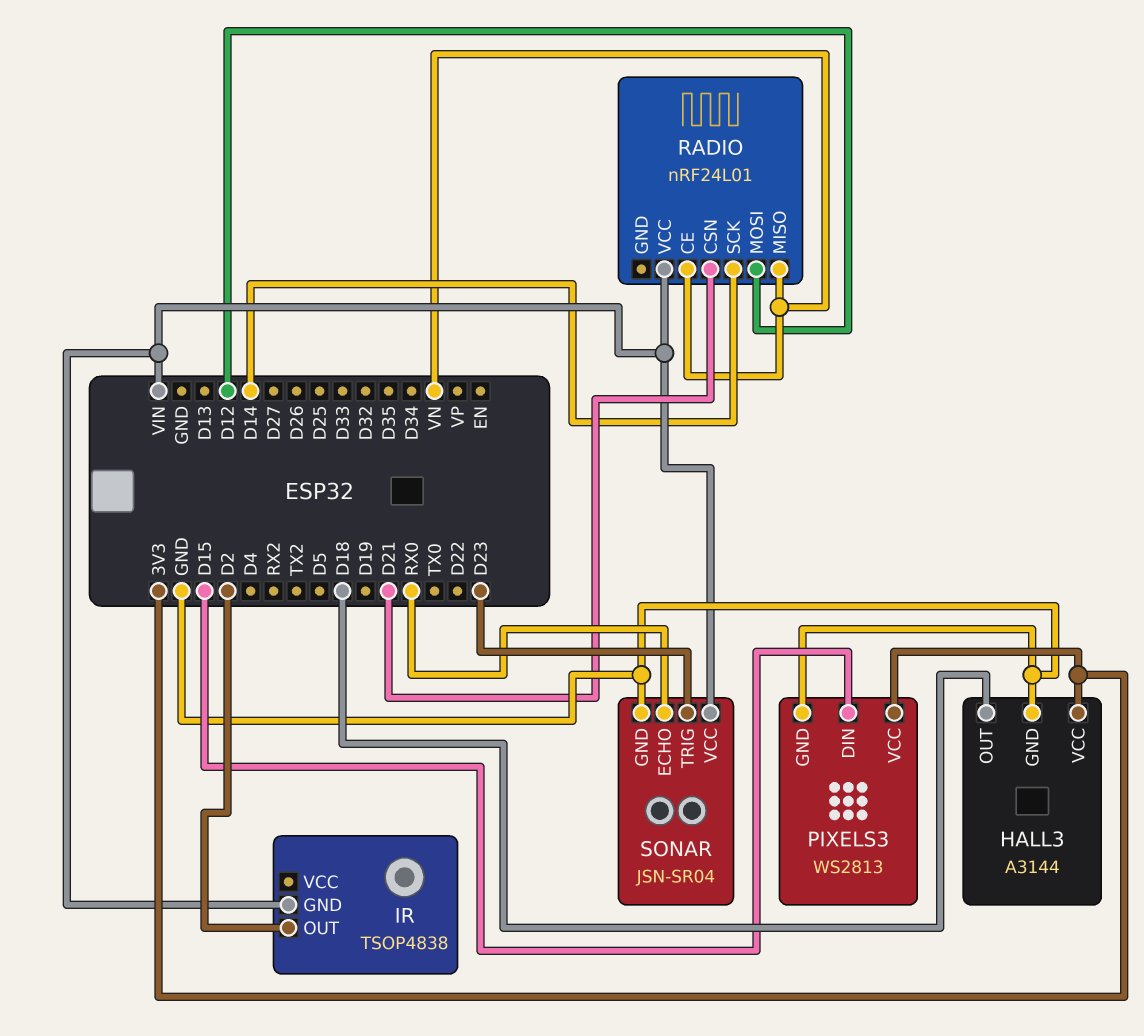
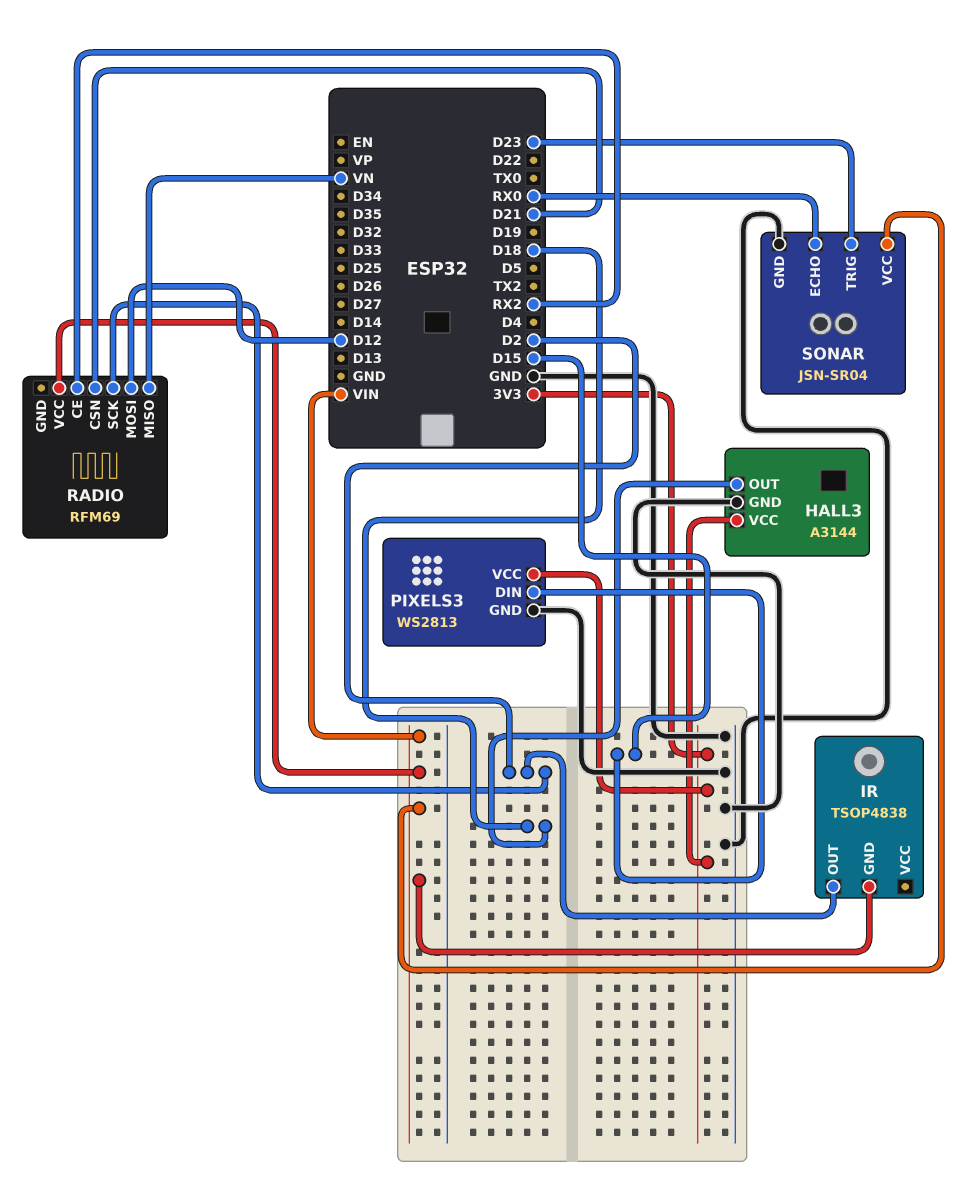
RADIO: nRF24L01 -> RFM69
RADIO pin CE: VN -> RX2
RADIO pin SCK: D14 -> D2

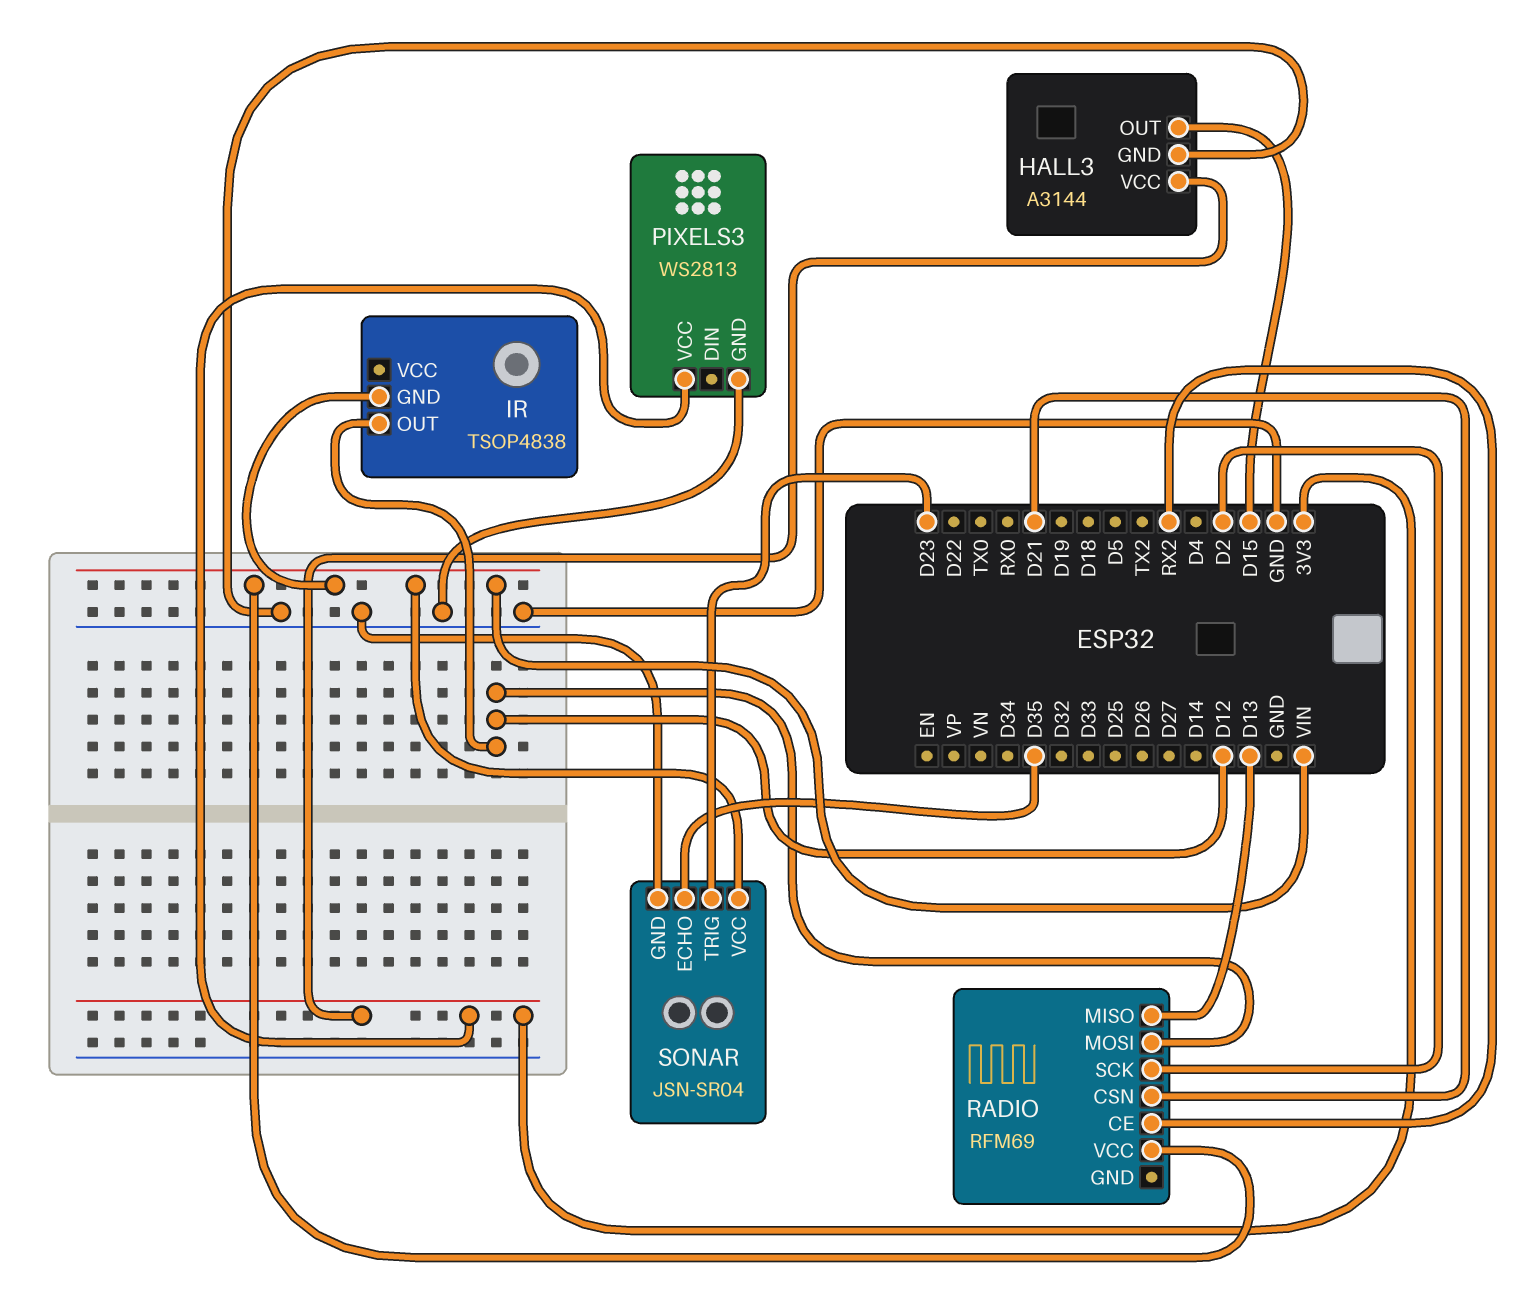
HALL3 pin OUT: D18 -> D15
IR pin OUT: D2 -> D12
PIXELS3 pin DIN: D15 -> none
RADIO pin MISO: VN -> D13
SONAR pin ECHO: RX0 -> D35

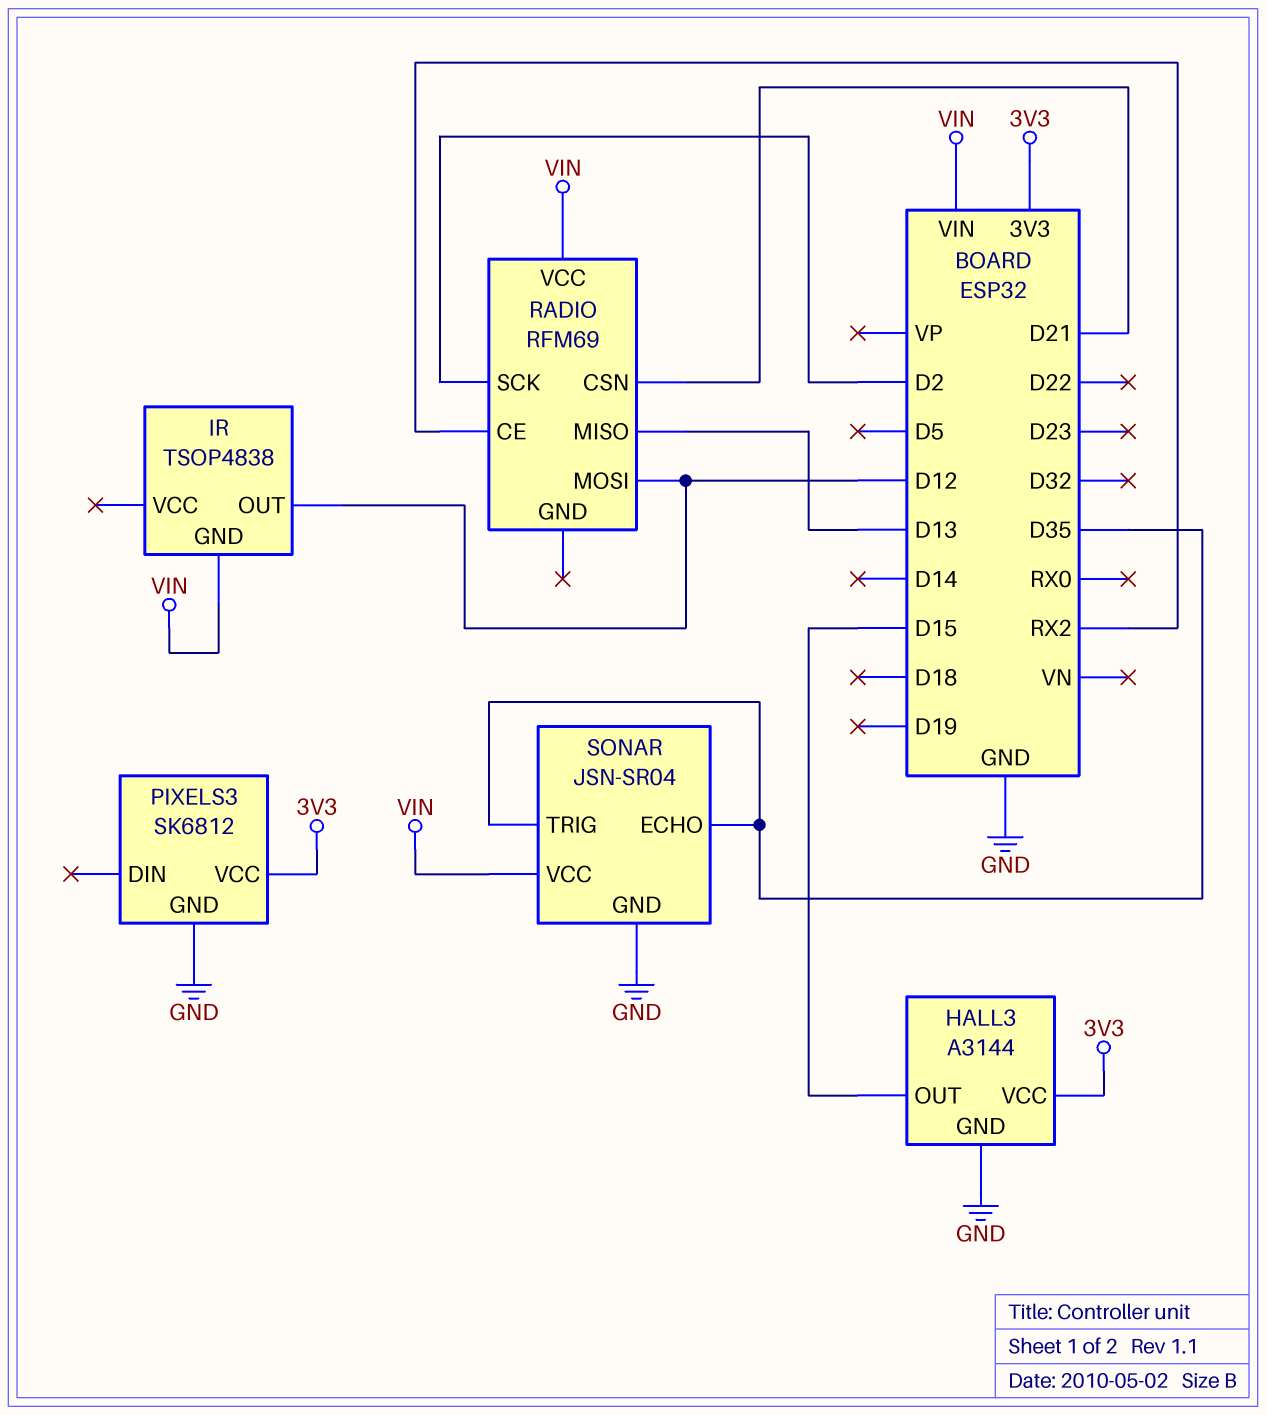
PIXELS3: WS2813 -> SK6812
SONAR pin TRIG: D23 -> D35

